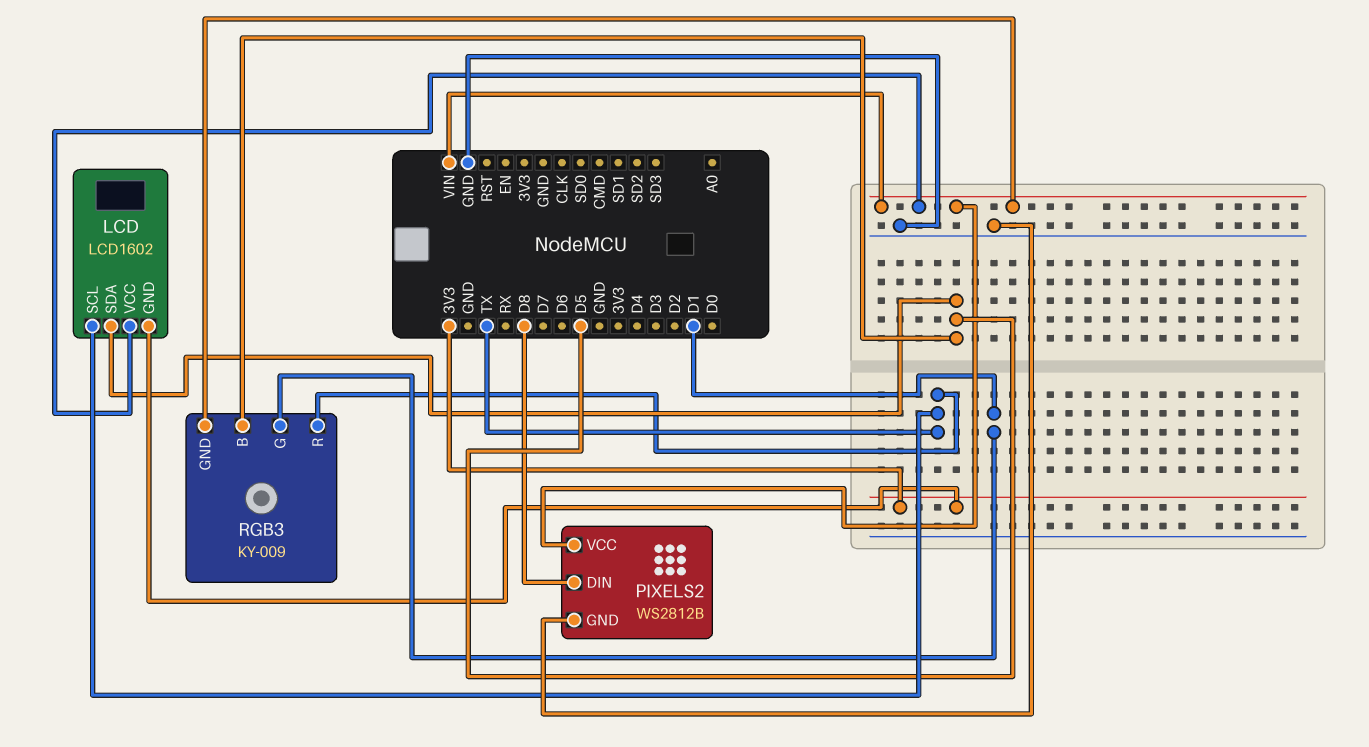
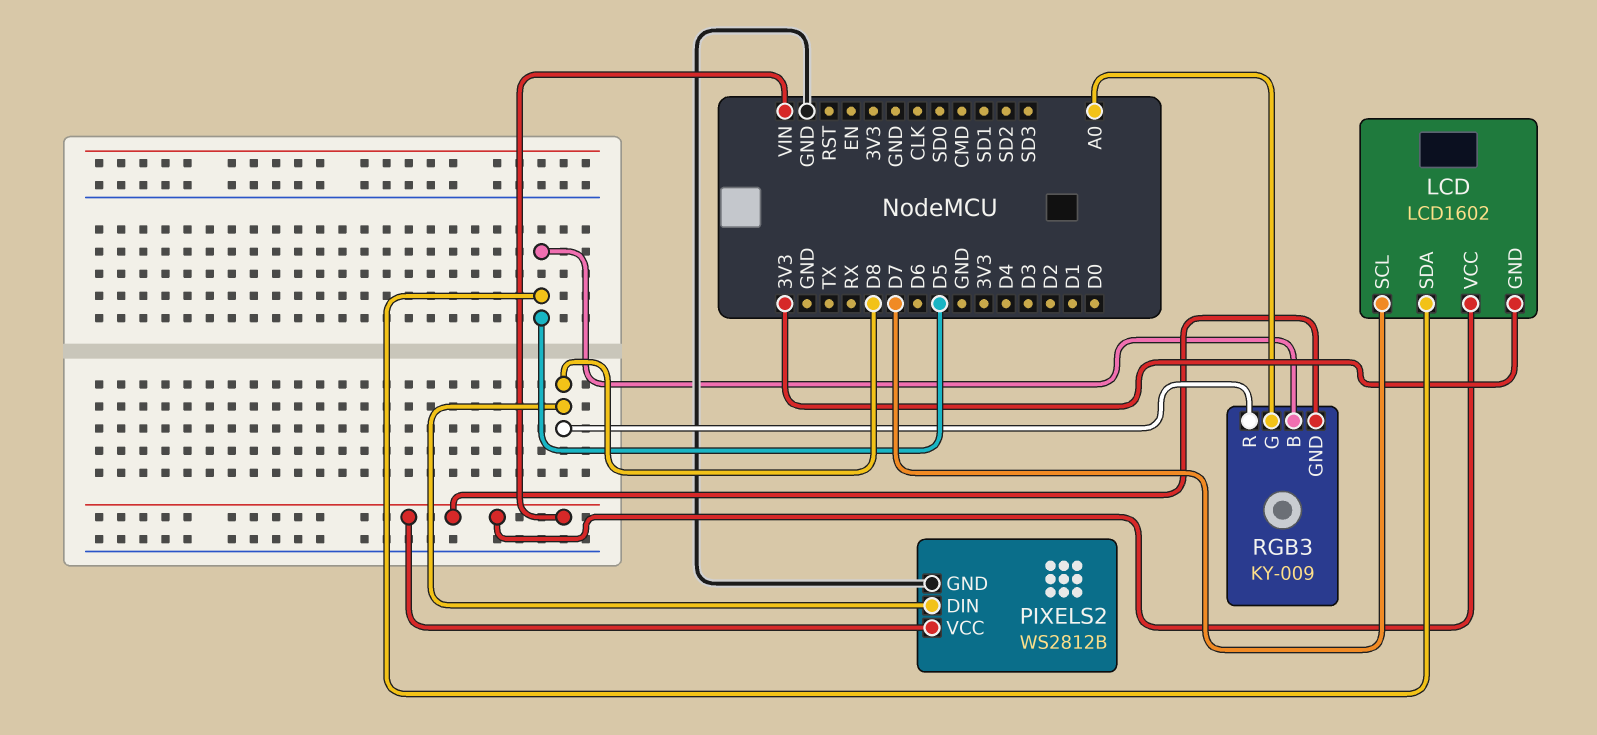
LCD pin SCL: TX -> D7
RGB3 pin G: D1 -> A0
RGB3 pin R: TX -> D8

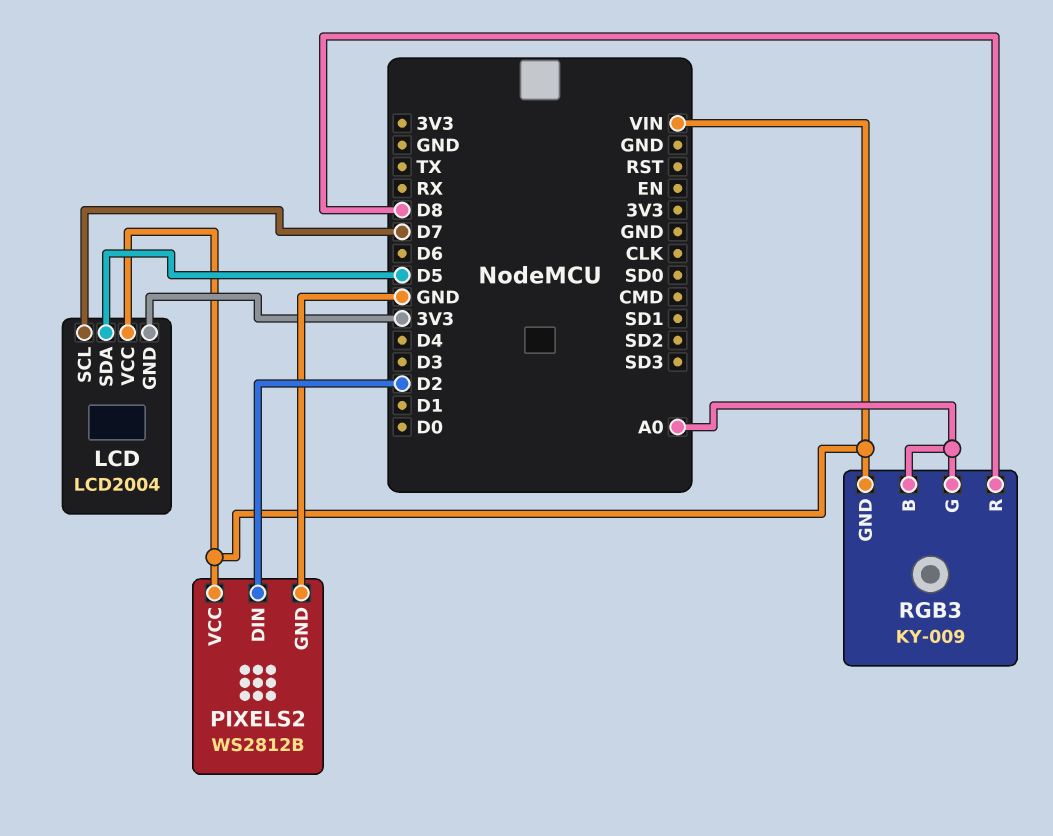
LCD: LCD1602 -> LCD2004
PIXELS2 pin DIN: D8 -> D2
RGB3 pin B: D5 -> A0

